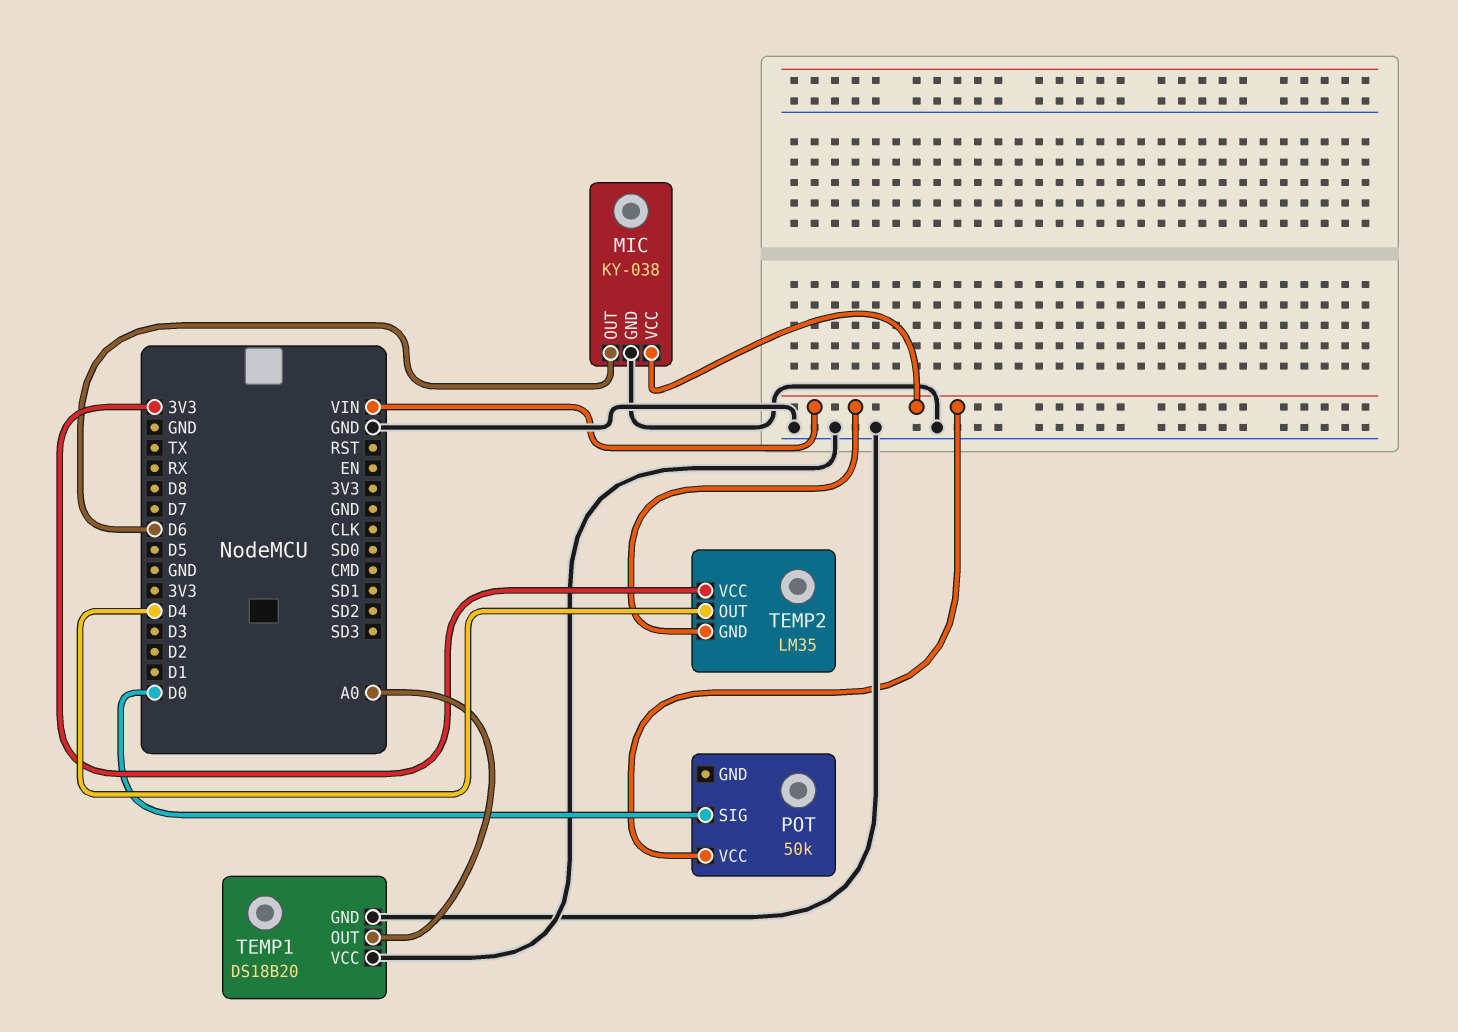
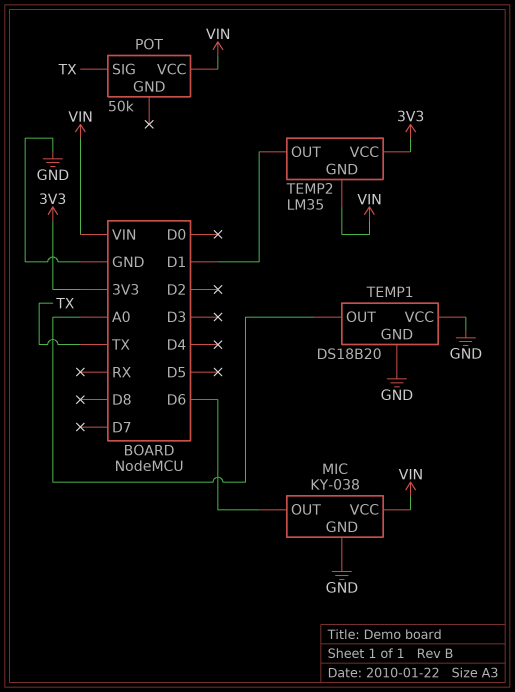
POT pin SIG: D0 -> TX
TEMP2 pin OUT: D4 -> D1

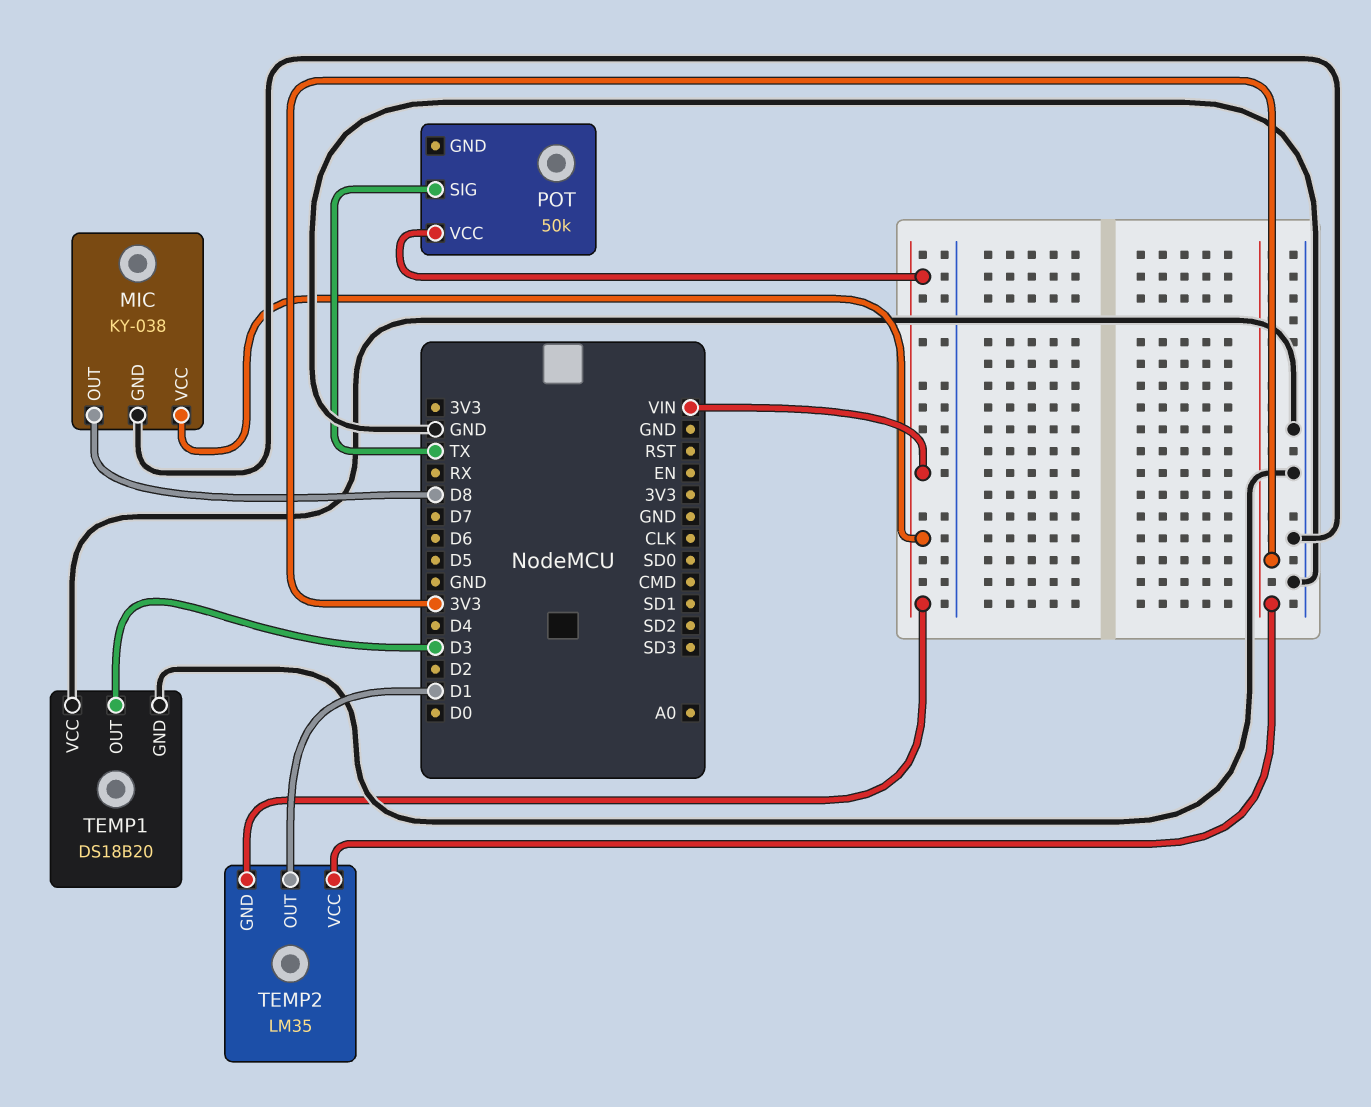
MIC pin OUT: D6 -> D8
TEMP1 pin OUT: A0 -> D3

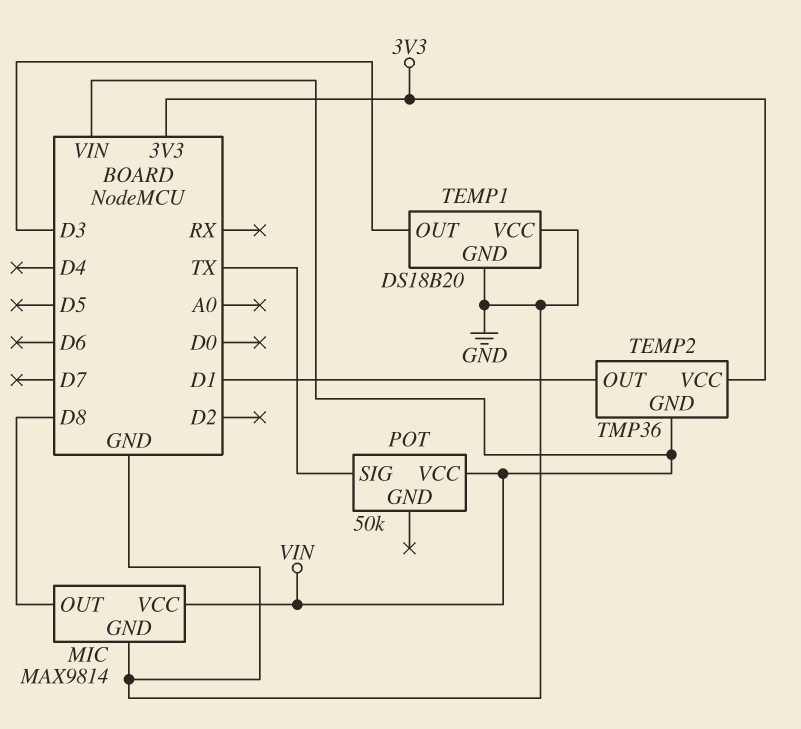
MIC: KY-038 -> MAX9814
TEMP2: LM35 -> TMP36

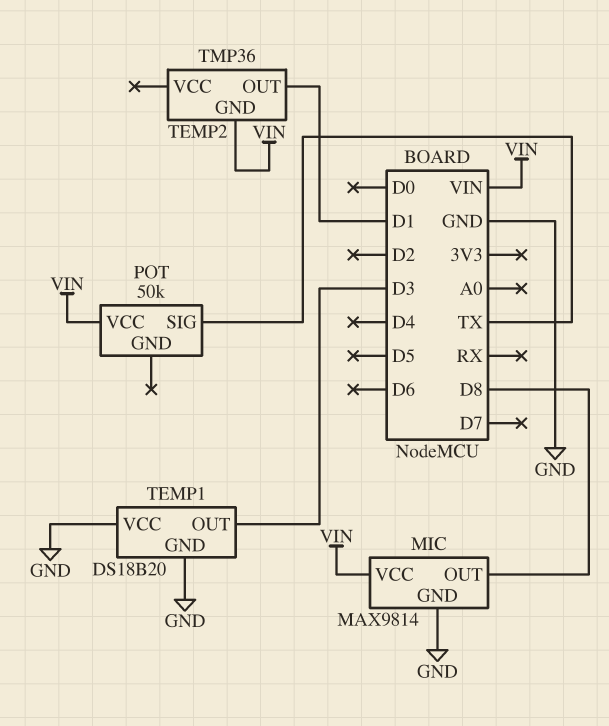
TEMP2 pin VCC: 3V3 -> none

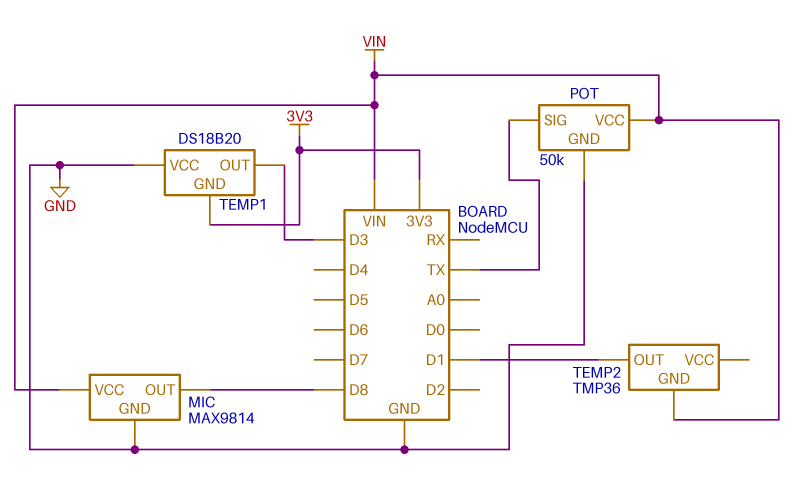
POT pin GND: none -> GND
TEMP1 pin GND: GND -> 3V3

